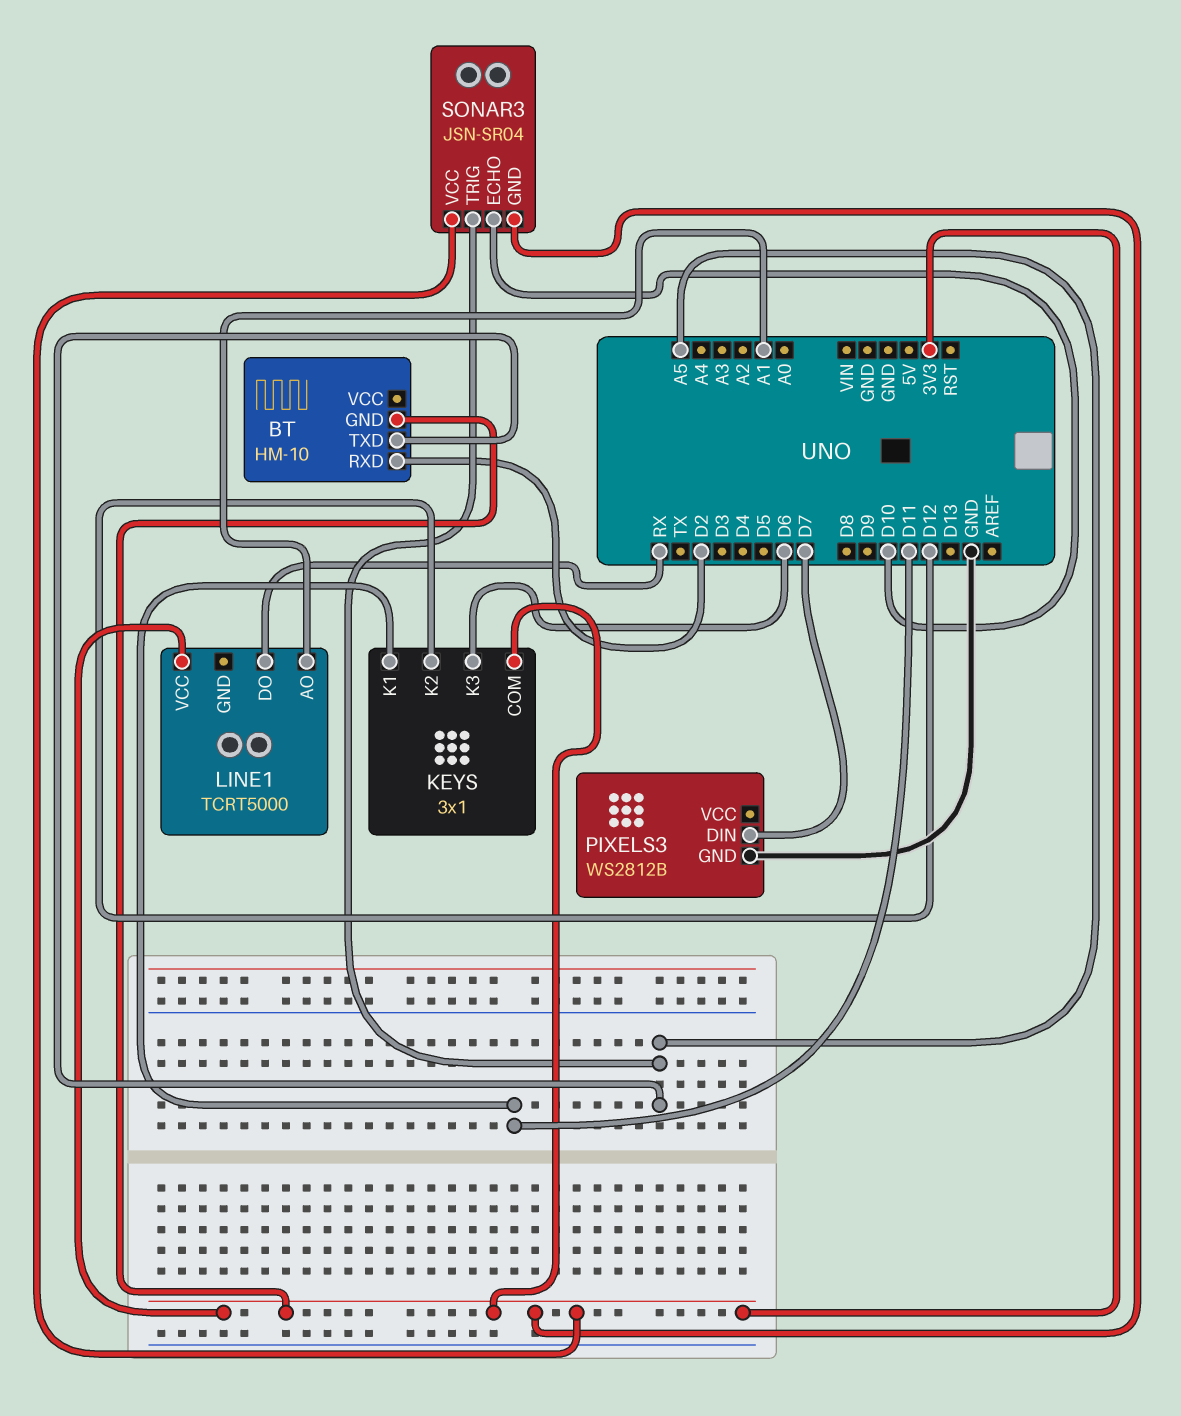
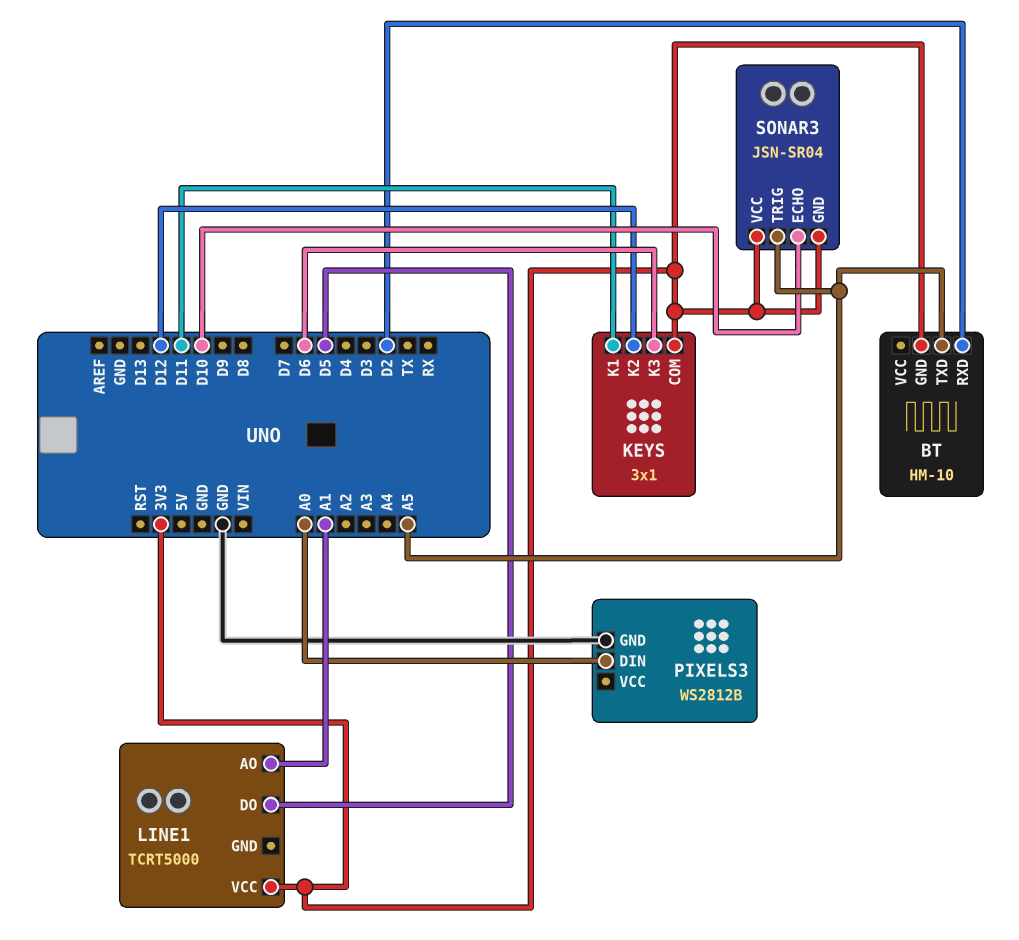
LINE1 pin DO: RX -> D5
PIXELS3 pin DIN: D7 -> A0

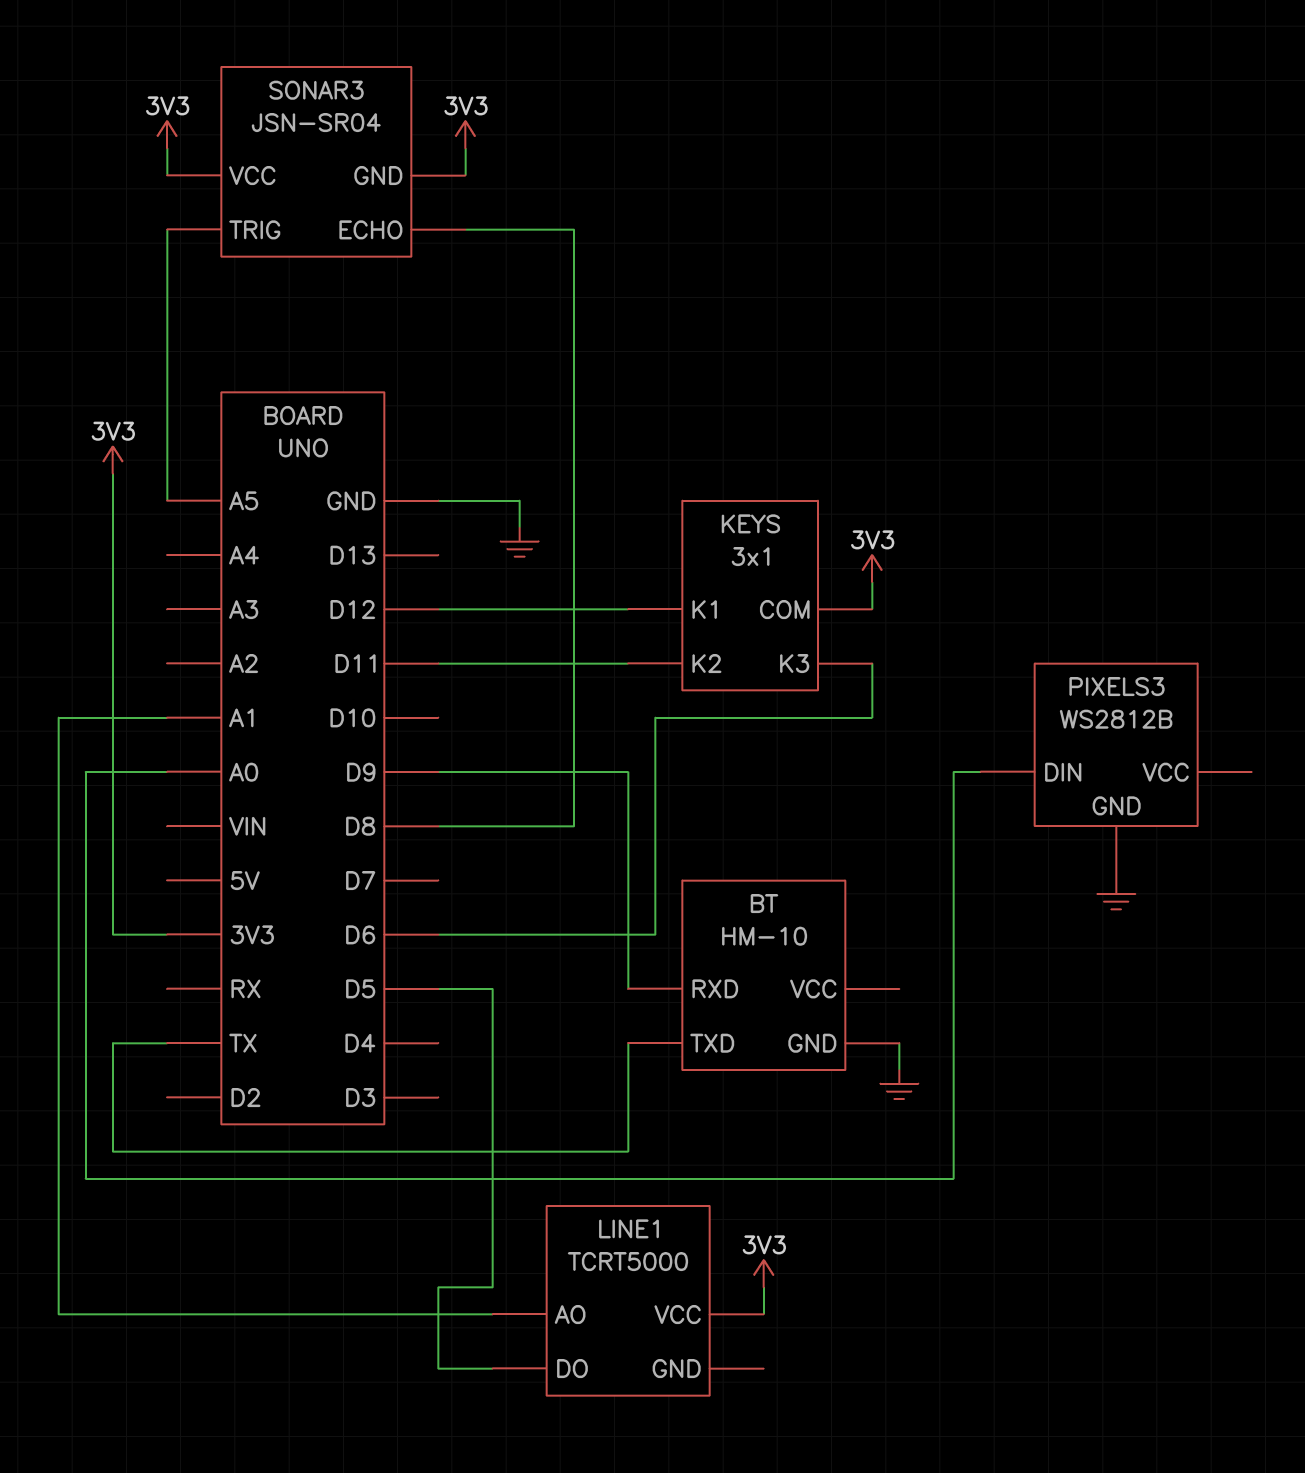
BT pin GND: 3V3 -> GND
BT pin RXD: D2 -> D9
BT pin TXD: A5 -> TX
KEYS pin K1: D11 -> D12
KEYS pin K2: D12 -> D11
SONAR3 pin ECHO: D10 -> D8

